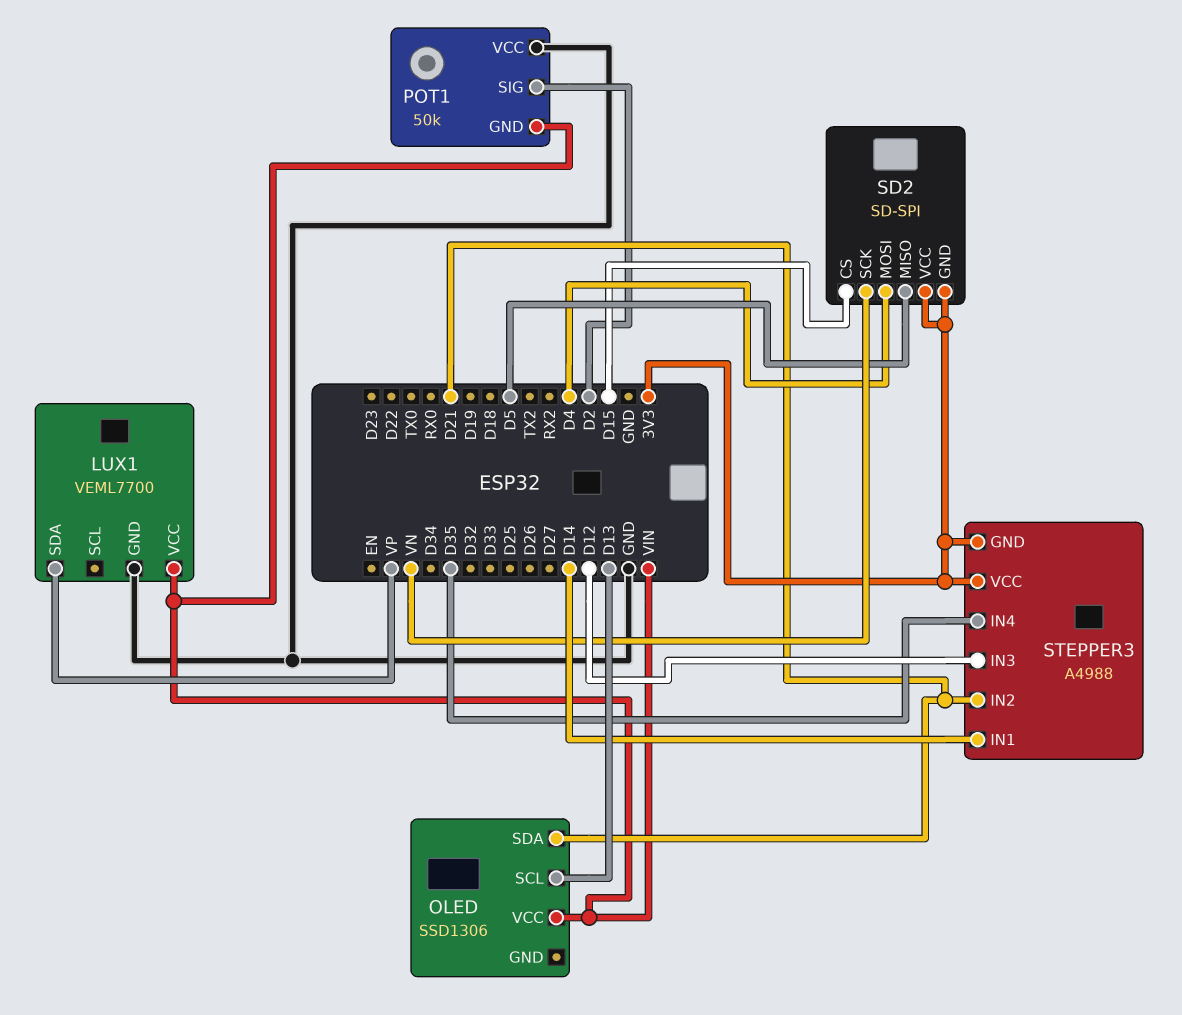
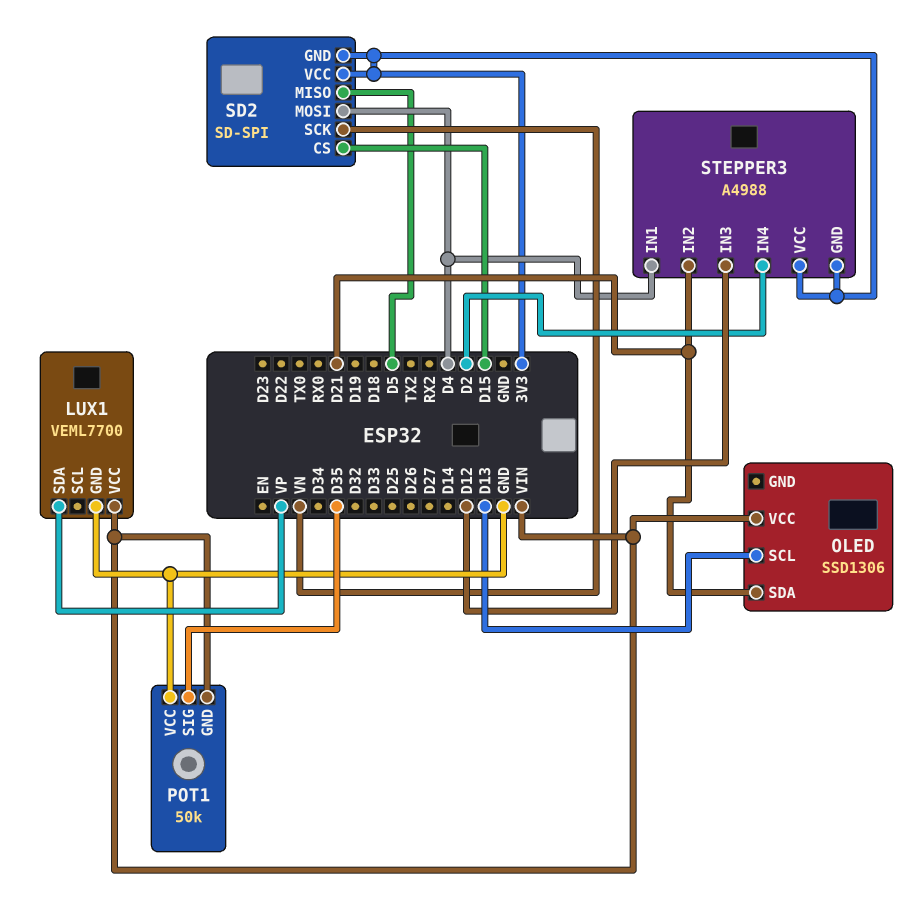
POT1 pin SIG: D2 -> D35
STEPPER3 pin IN1: D14 -> D4
STEPPER3 pin IN4: D35 -> D2

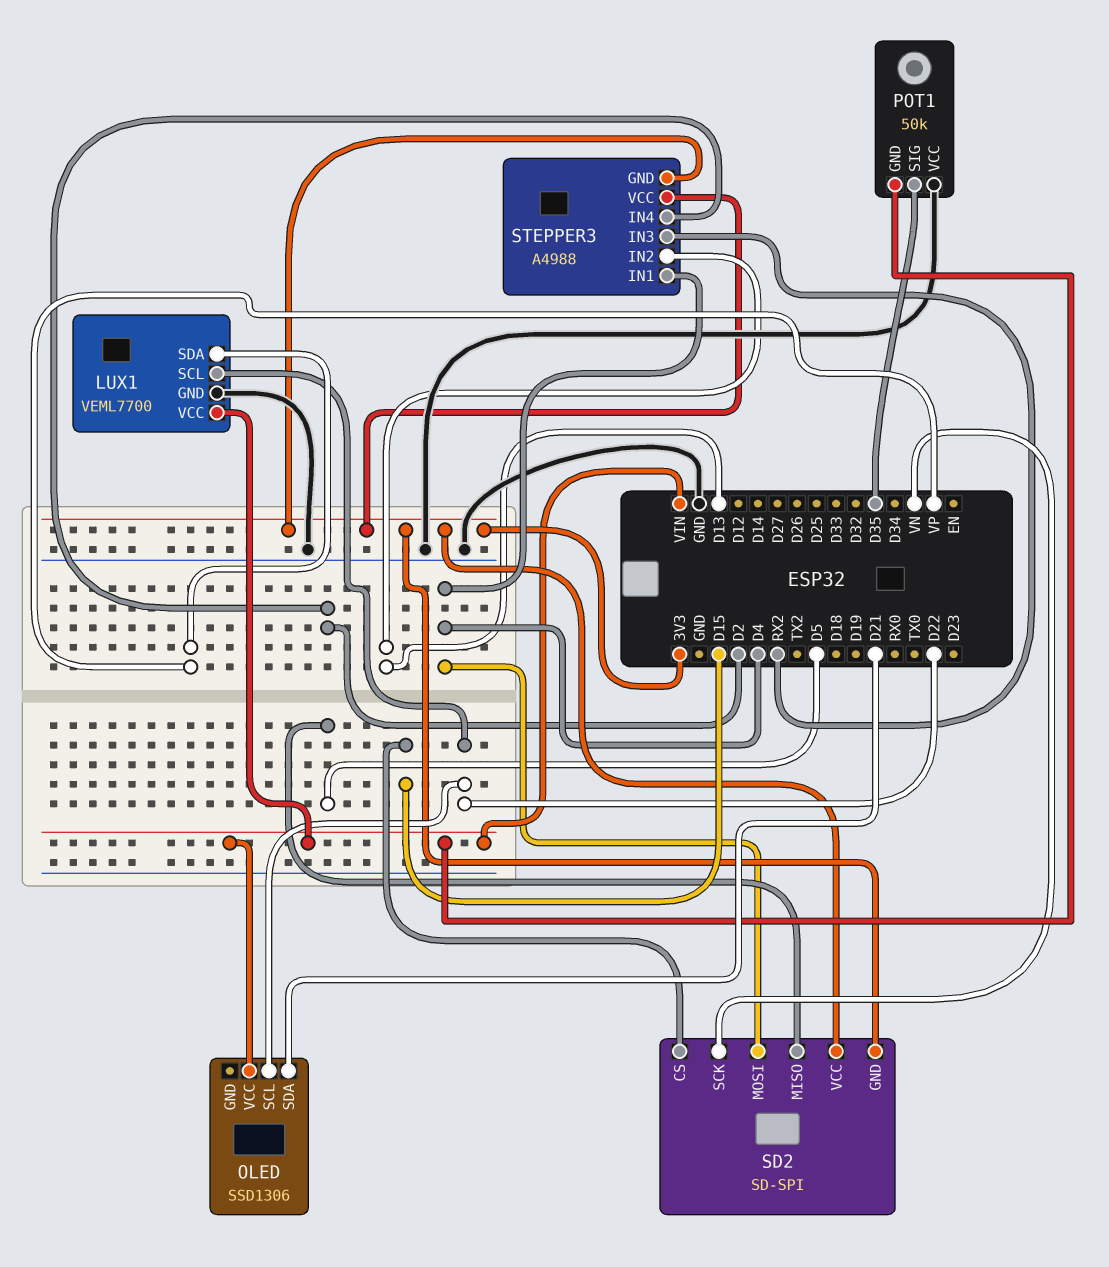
LUX1 pin SCL: none -> D22
OLED pin SCL: D13 -> D22
STEPPER3 pin IN2: D21 -> D13
STEPPER3 pin IN3: D12 -> RX2

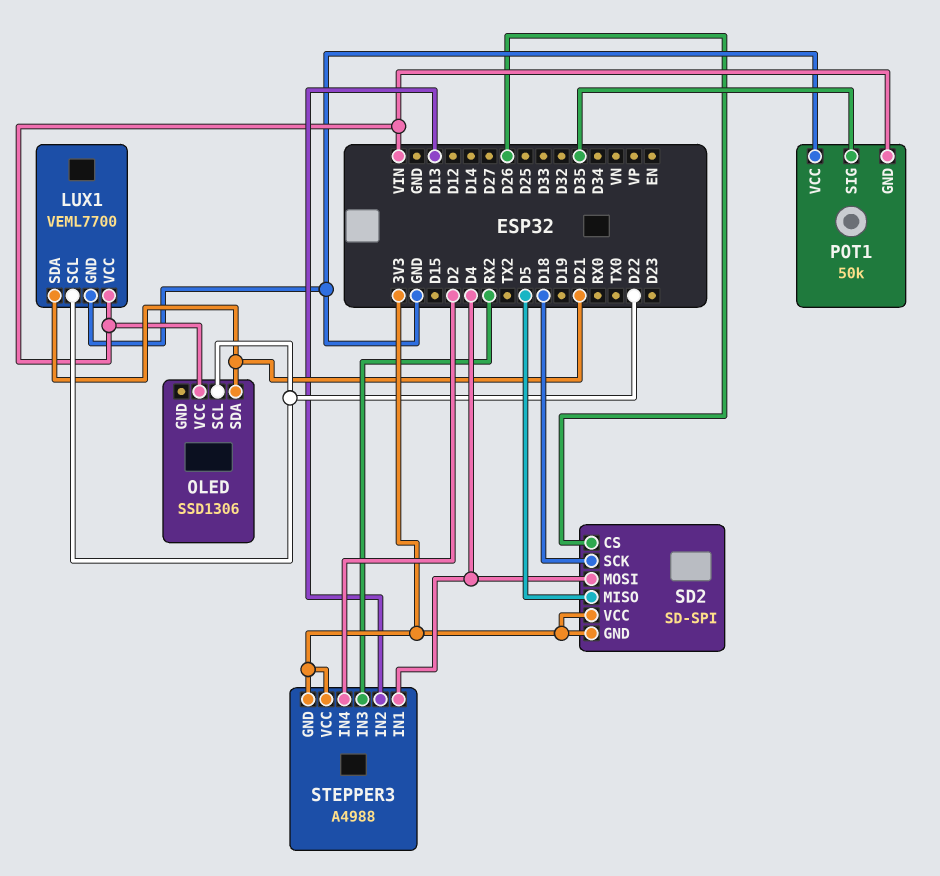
LUX1 pin SDA: VP -> D21
SD2 pin CS: D15 -> D26
SD2 pin SCK: VN -> D18

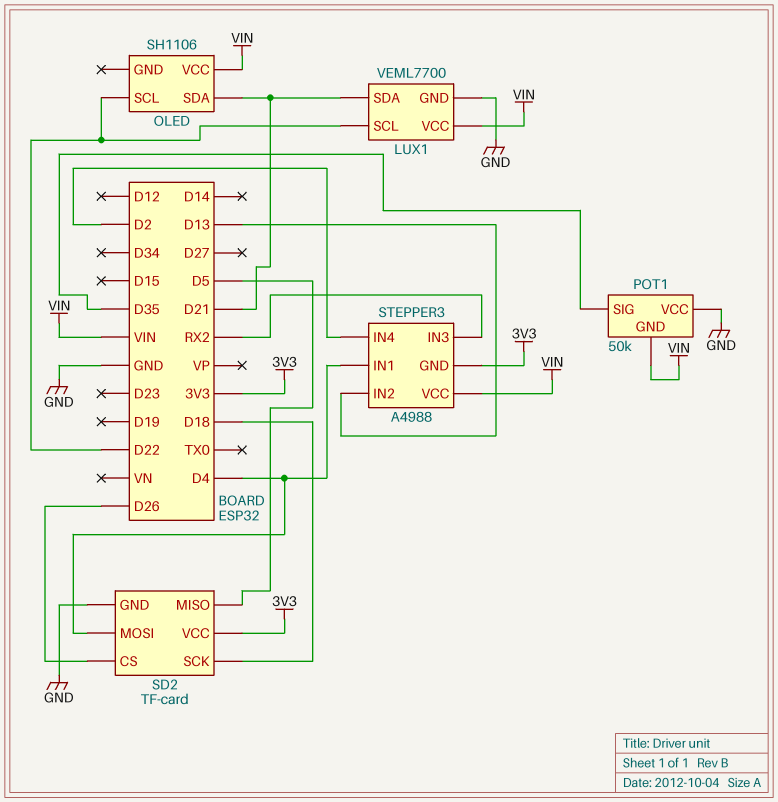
OLED: SSD1306 -> SH1106
SD2: SD-SPI -> TF-card
SD2 pin GND: 3V3 -> GND
STEPPER3 pin VCC: 3V3 -> VIN

